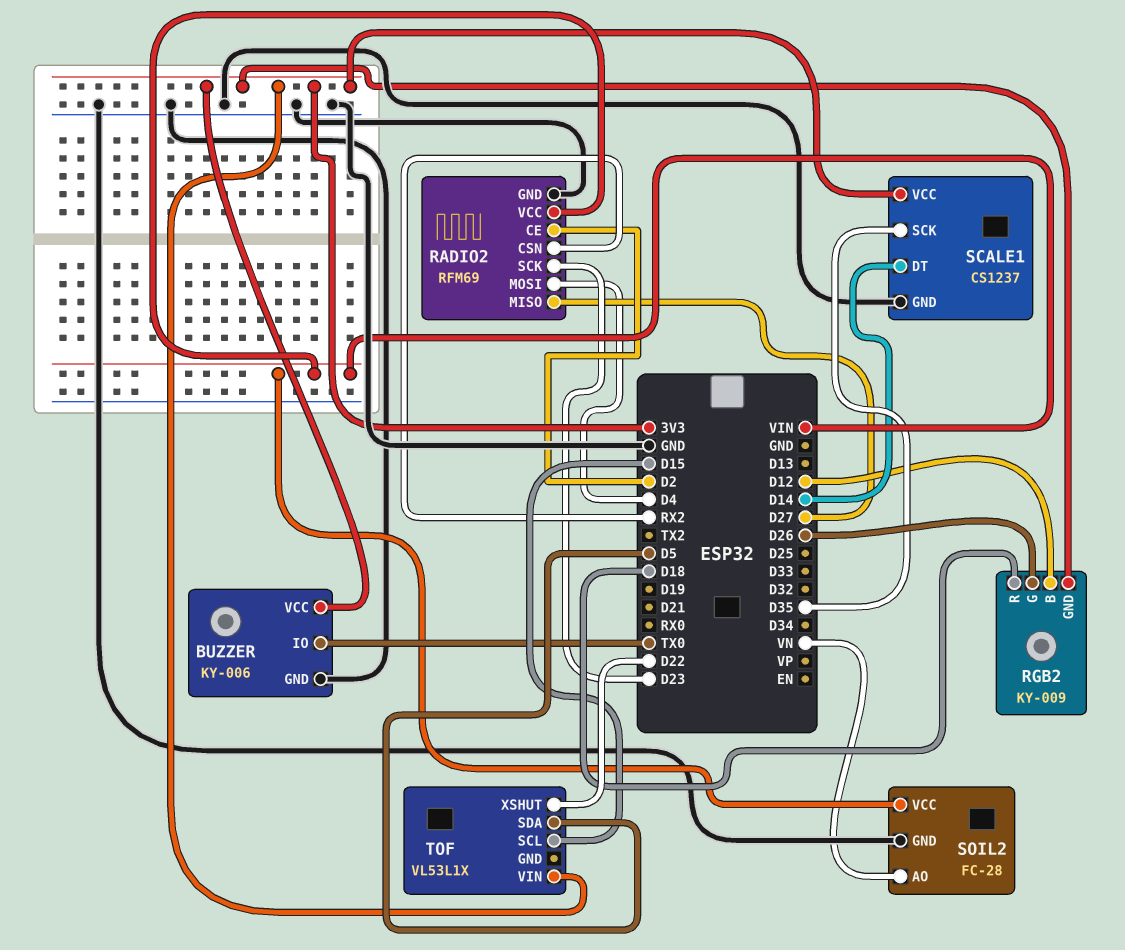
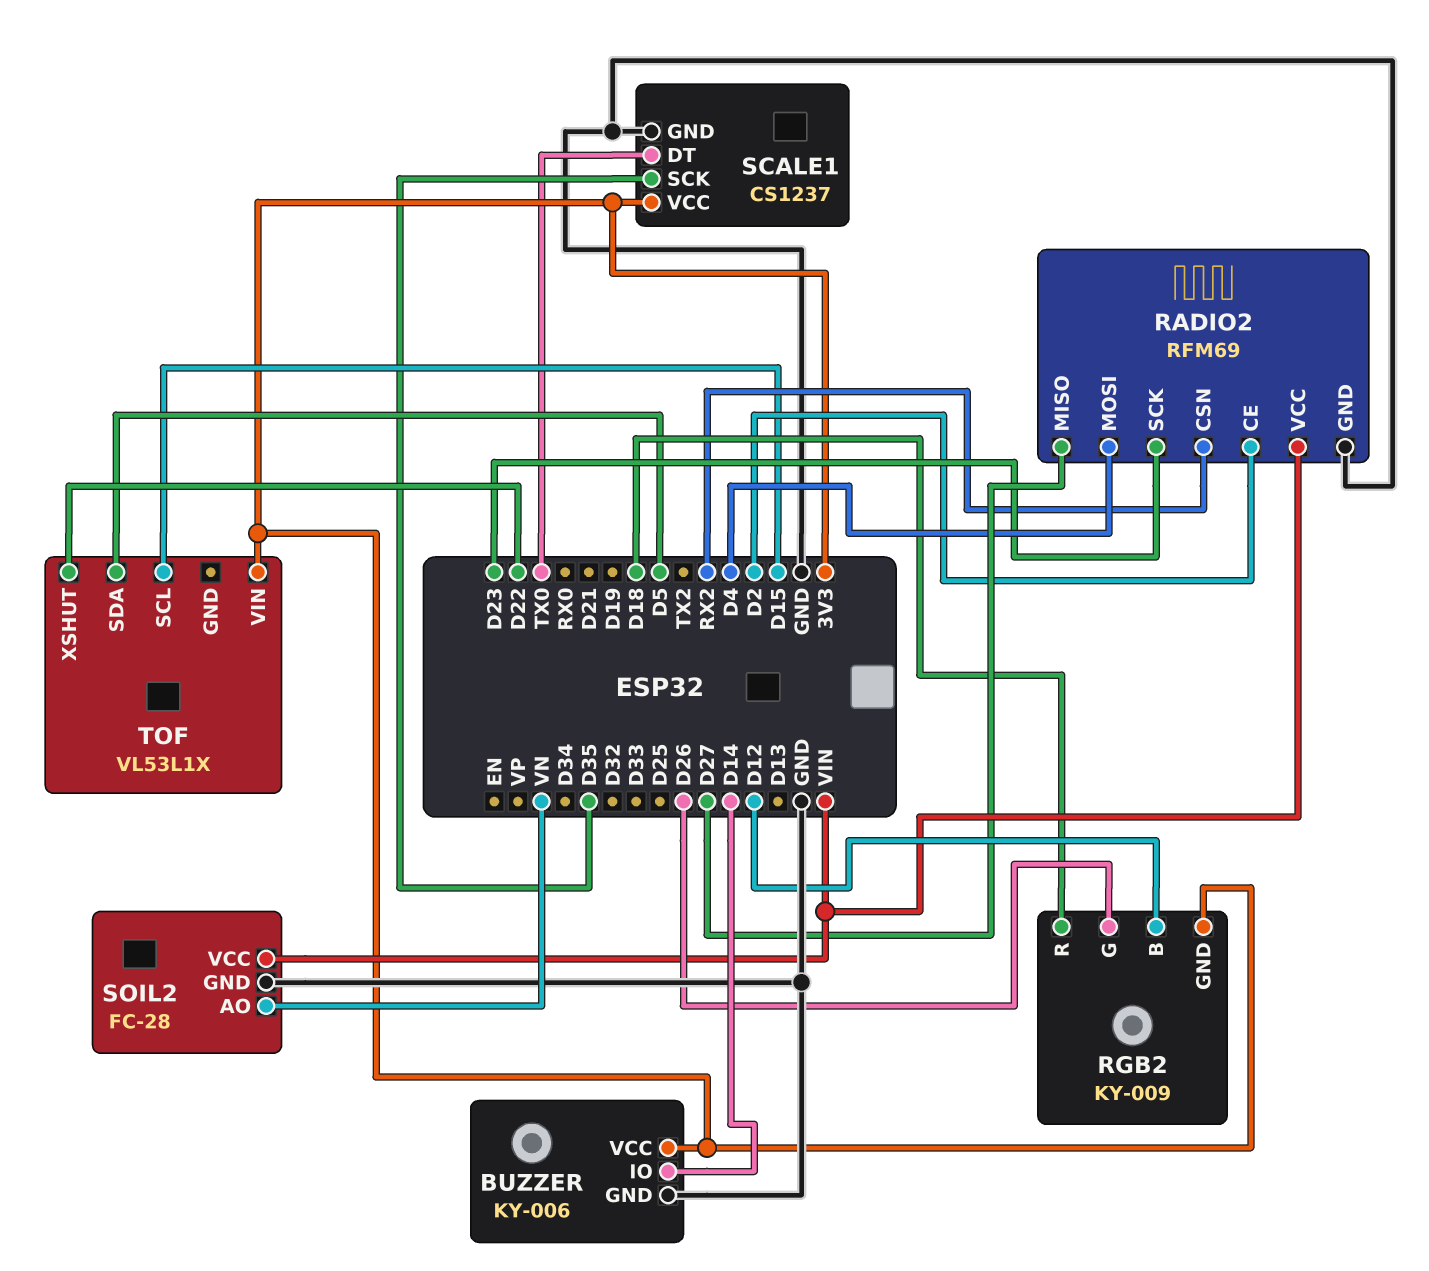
BUZZER pin IO: TX0 -> D14
SCALE1 pin DT: D14 -> TX0

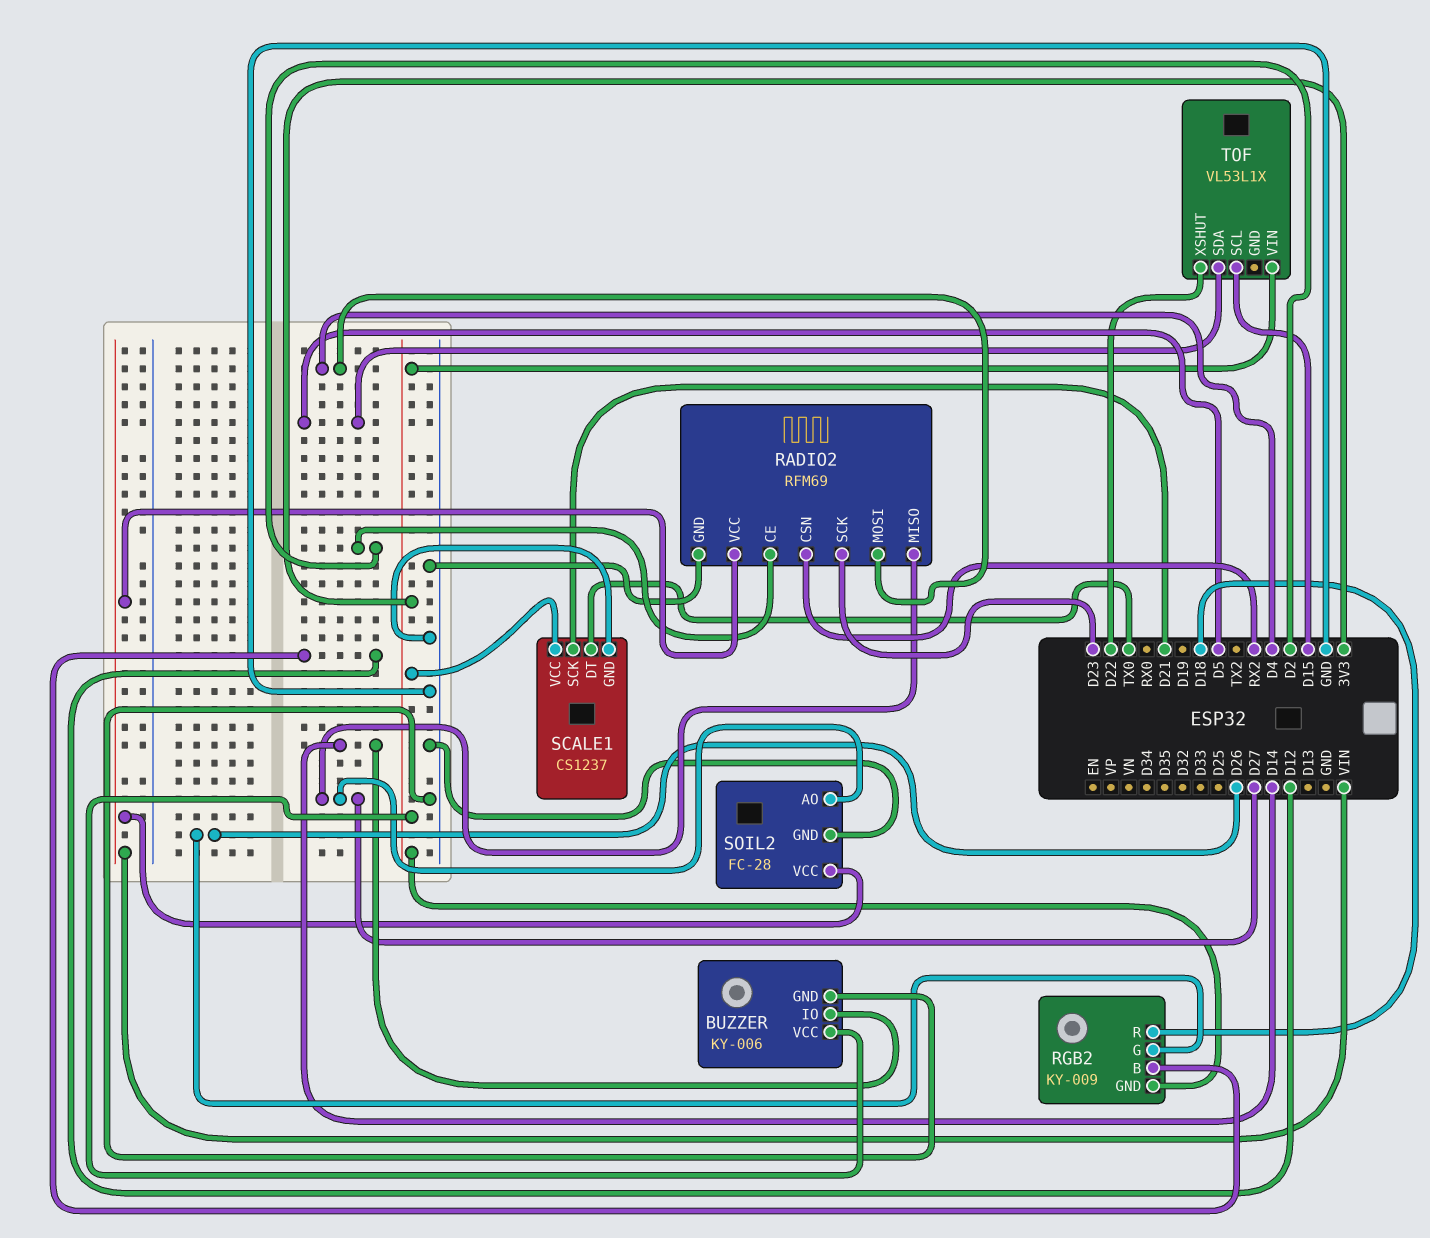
SCALE1 pin SCK: D35 -> D21
SOIL2 pin AO: VN -> D27

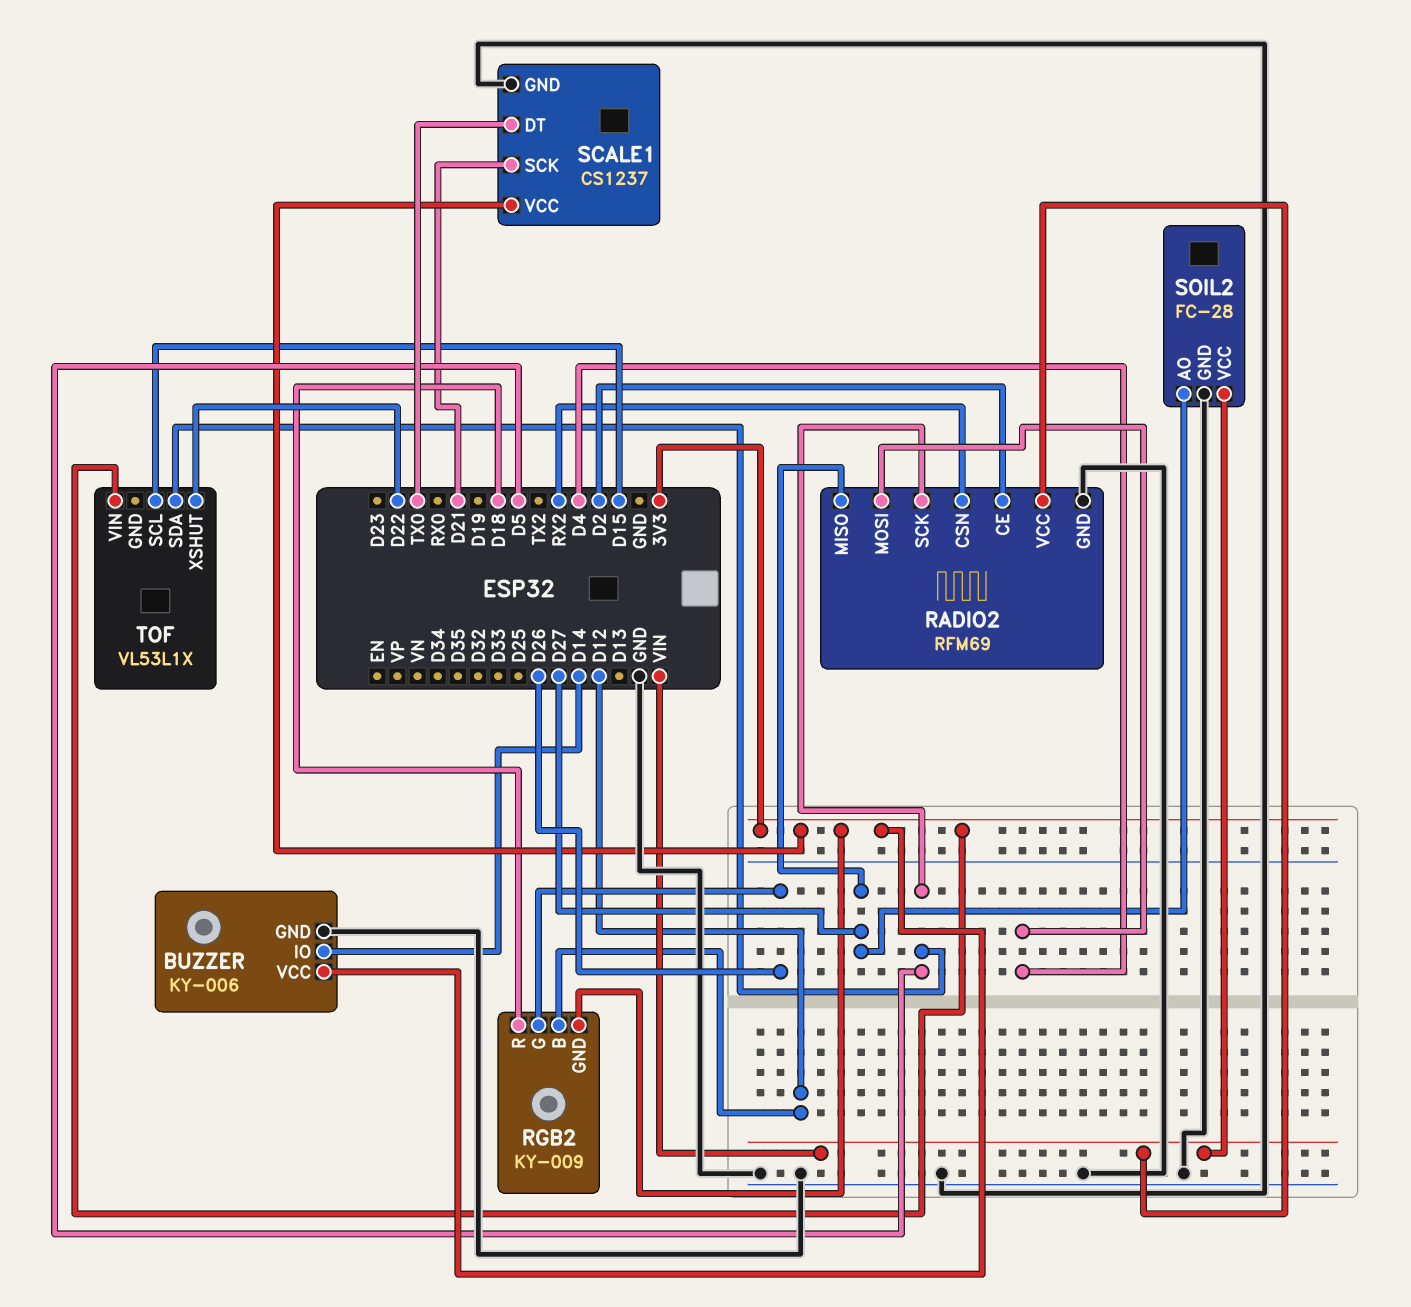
RADIO2 pin SCK: D23 -> D5

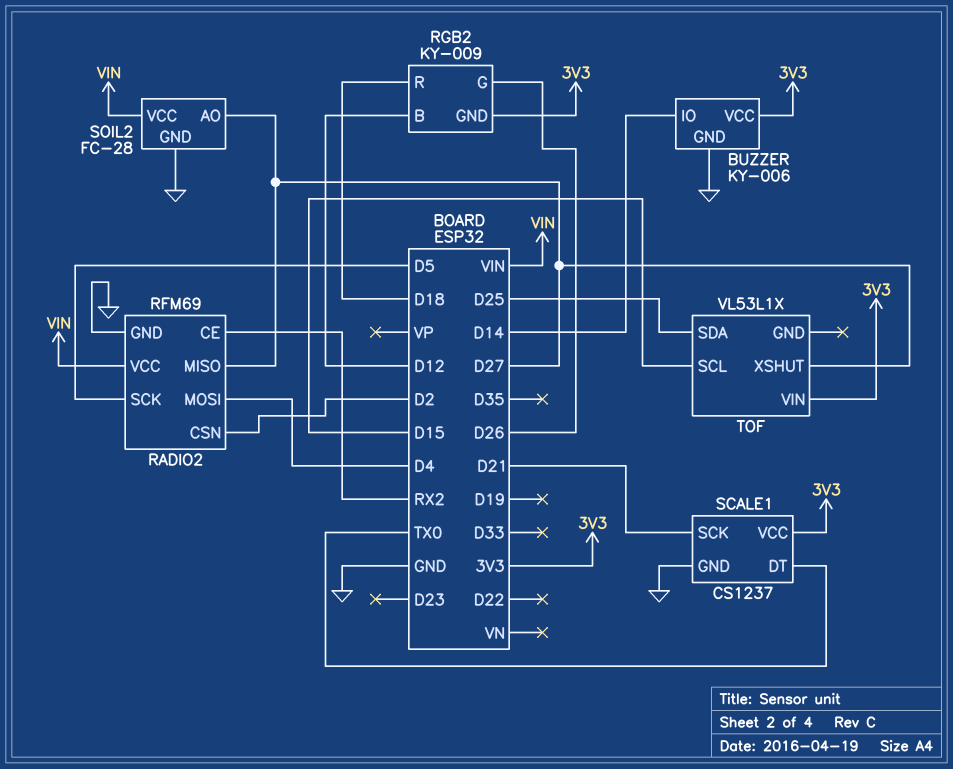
RADIO2 pin CE: D2 -> RX2
RADIO2 pin CSN: RX2 -> D2
TOF pin SDA: D5 -> D25
TOF pin XSHUT: D22 -> D27

